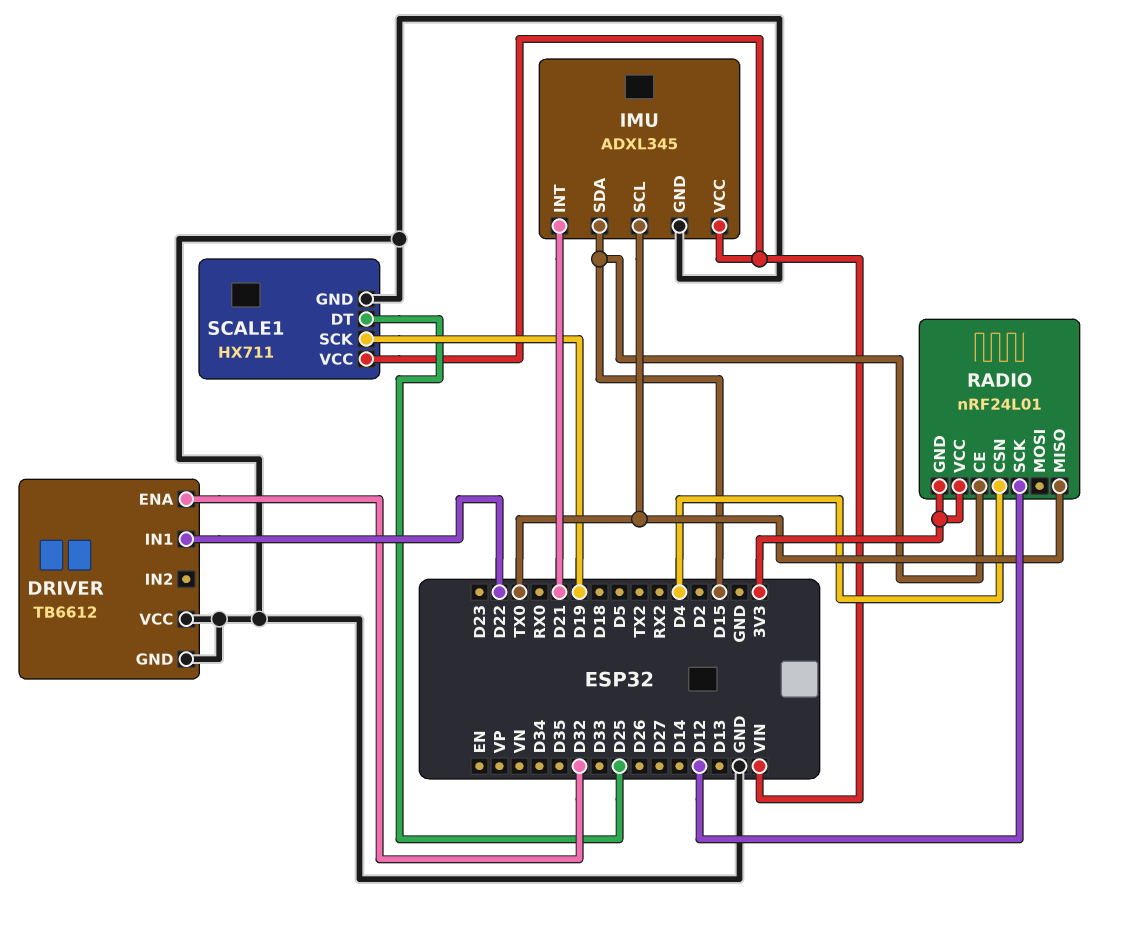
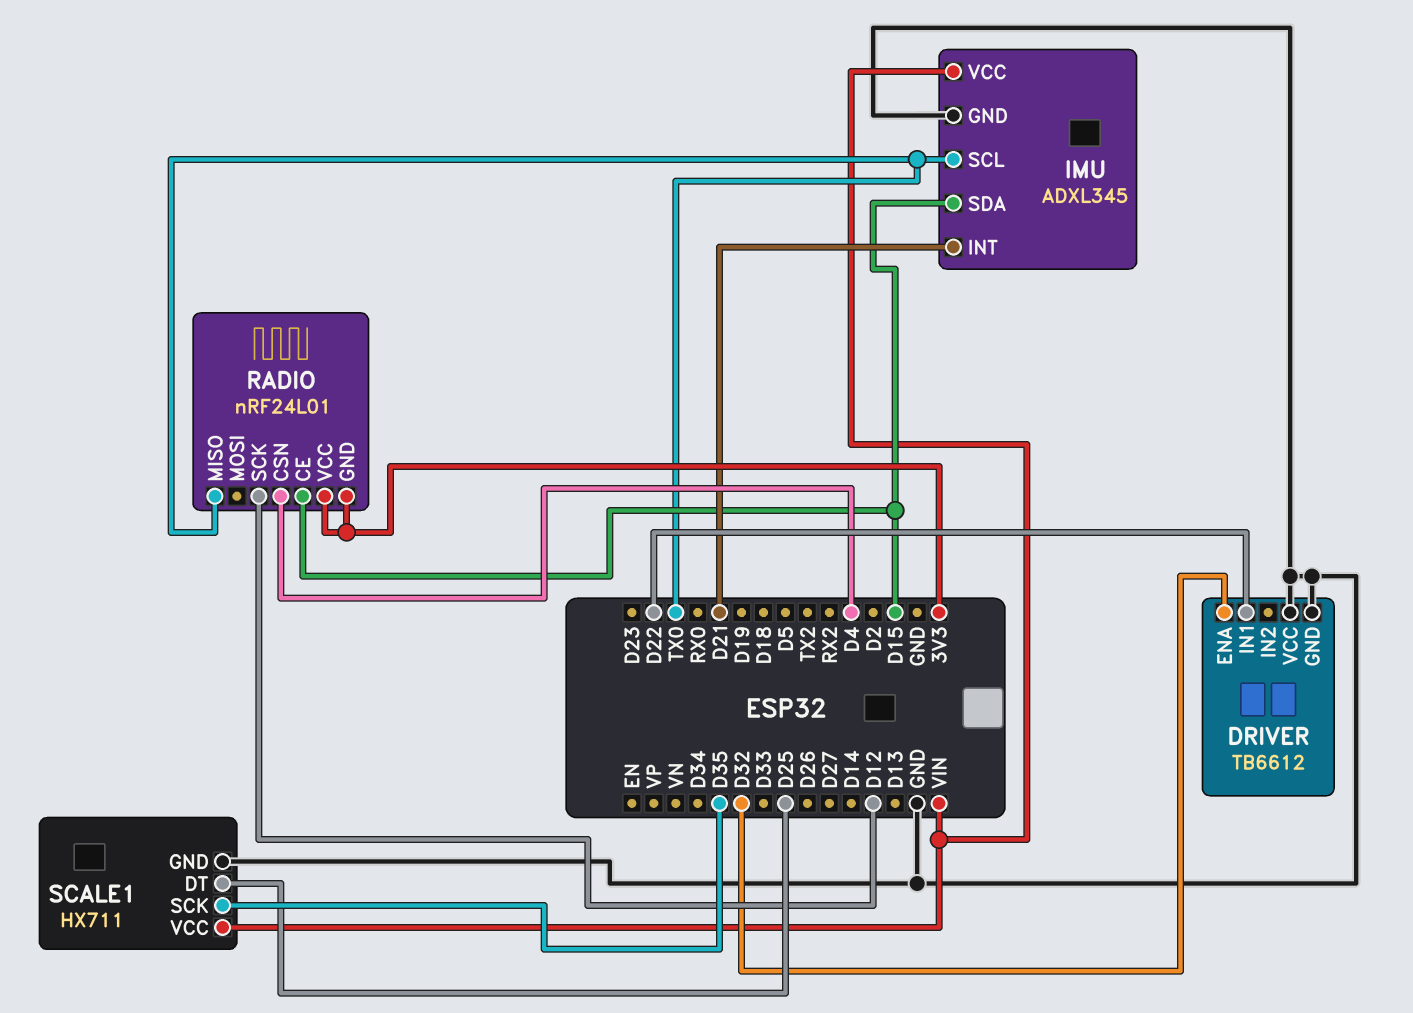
SCALE1 pin SCK: D19 -> D35

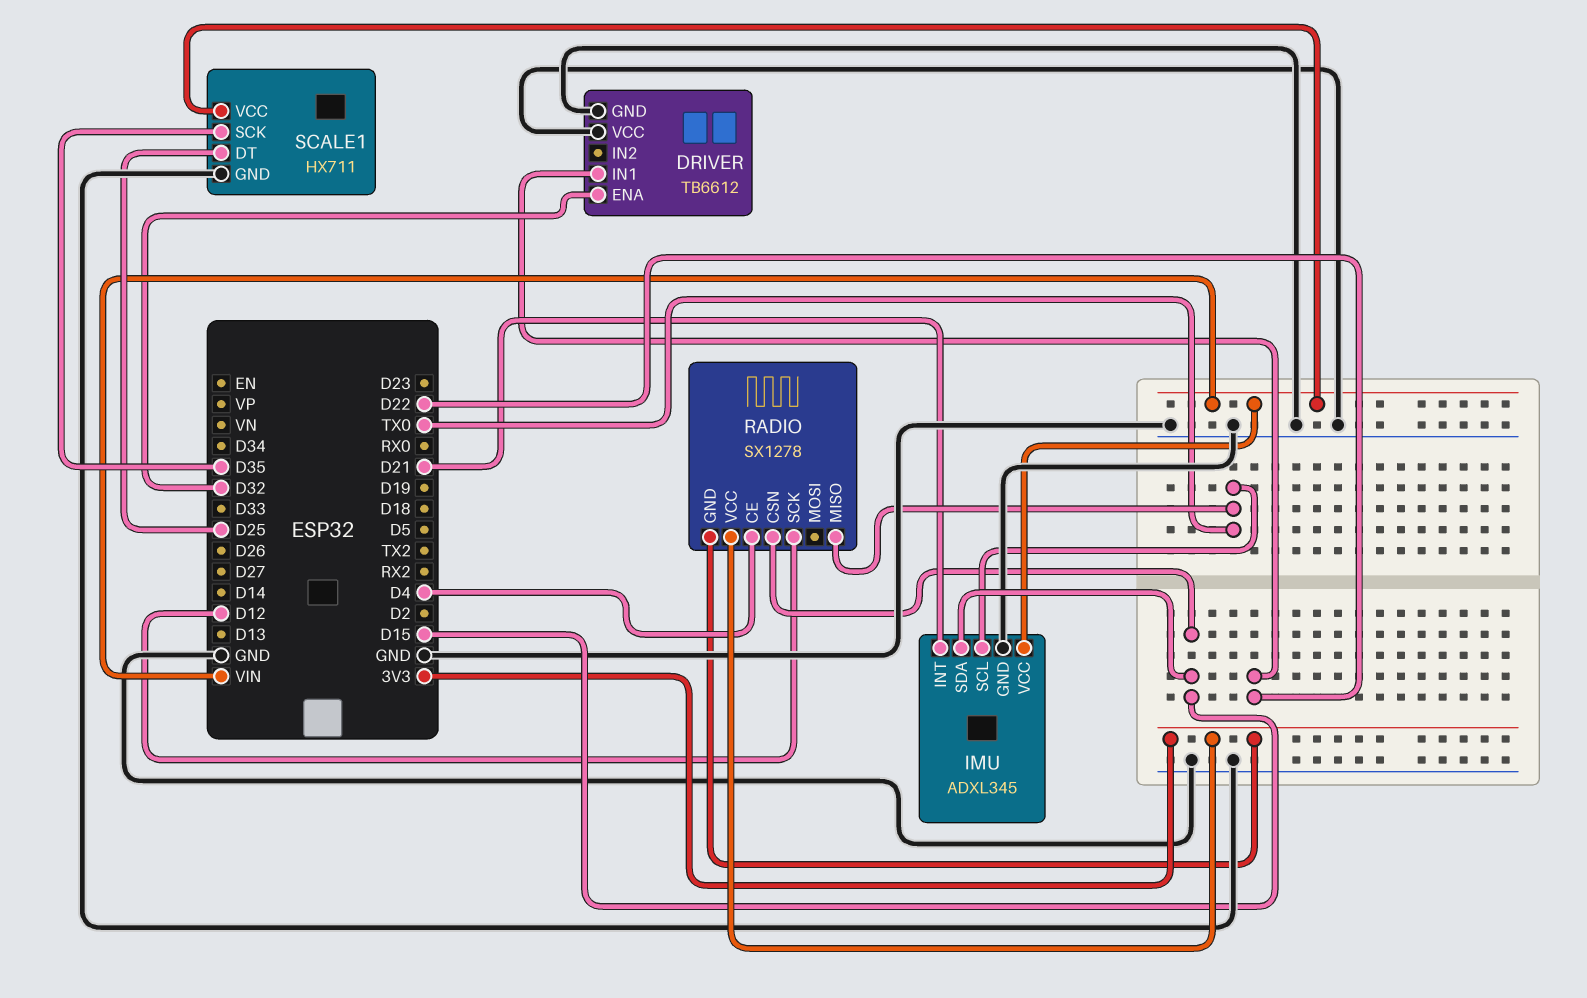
RADIO: nRF24L01 -> SX1278
RADIO pin CE: D15 -> D4
RADIO pin CSN: D4 -> D15

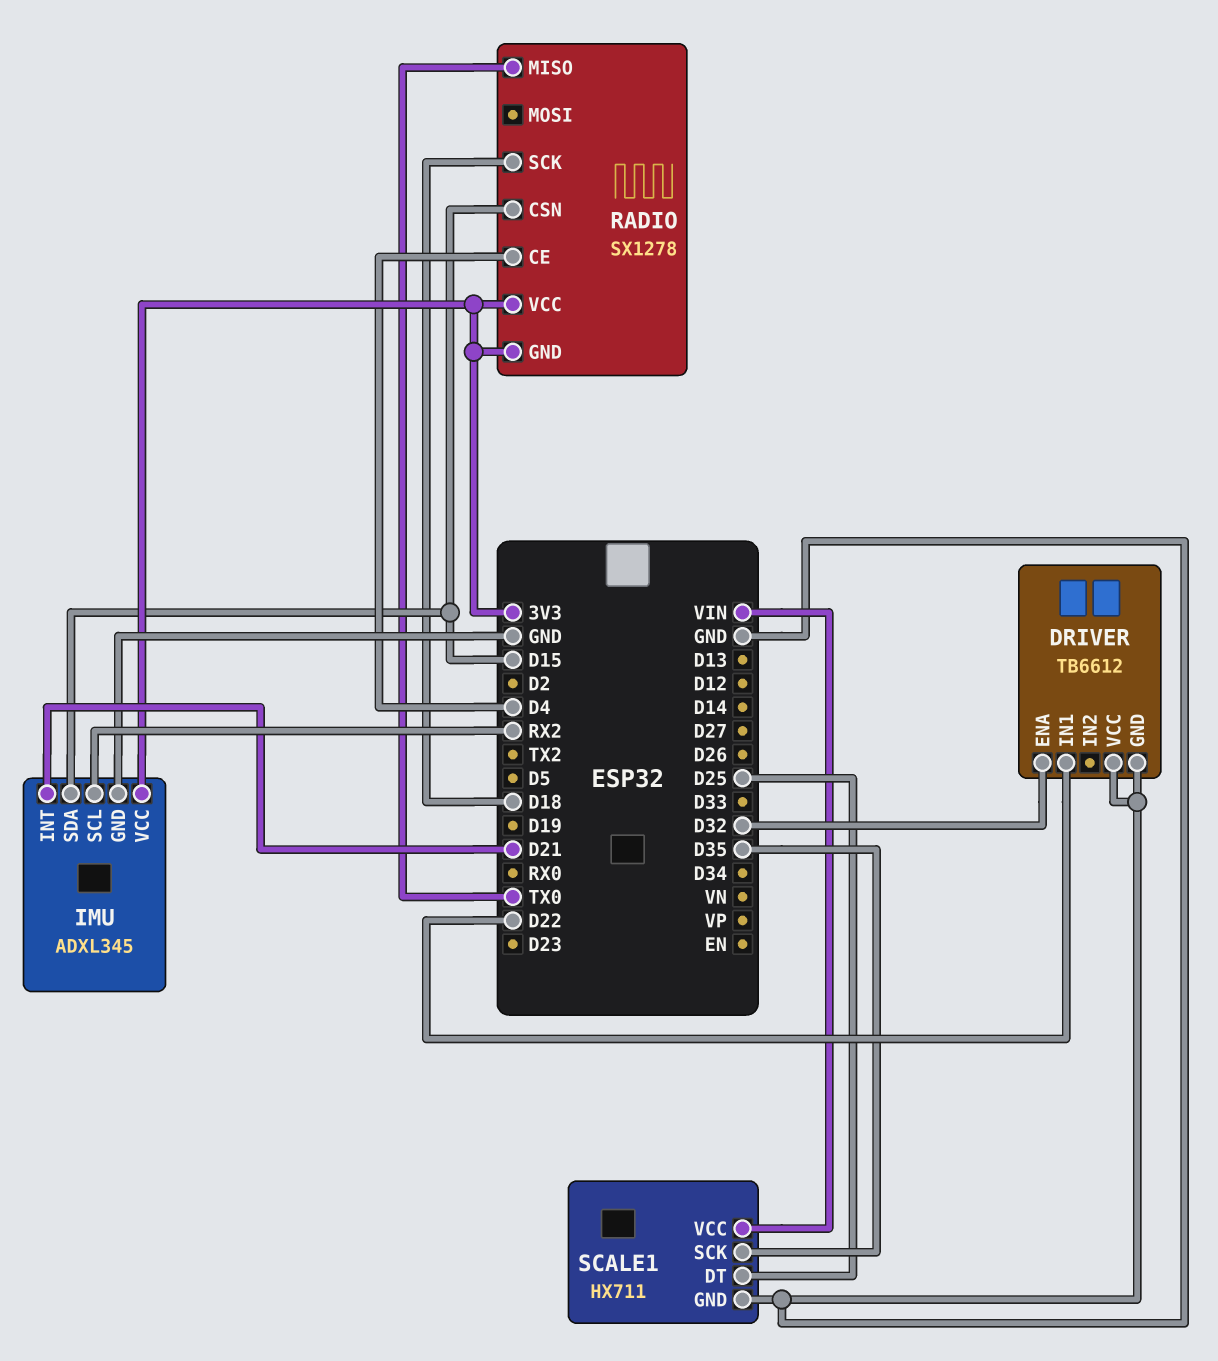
IMU pin SCL: TX0 -> RX2
IMU pin VCC: VIN -> 3V3
RADIO pin SCK: D12 -> D18

